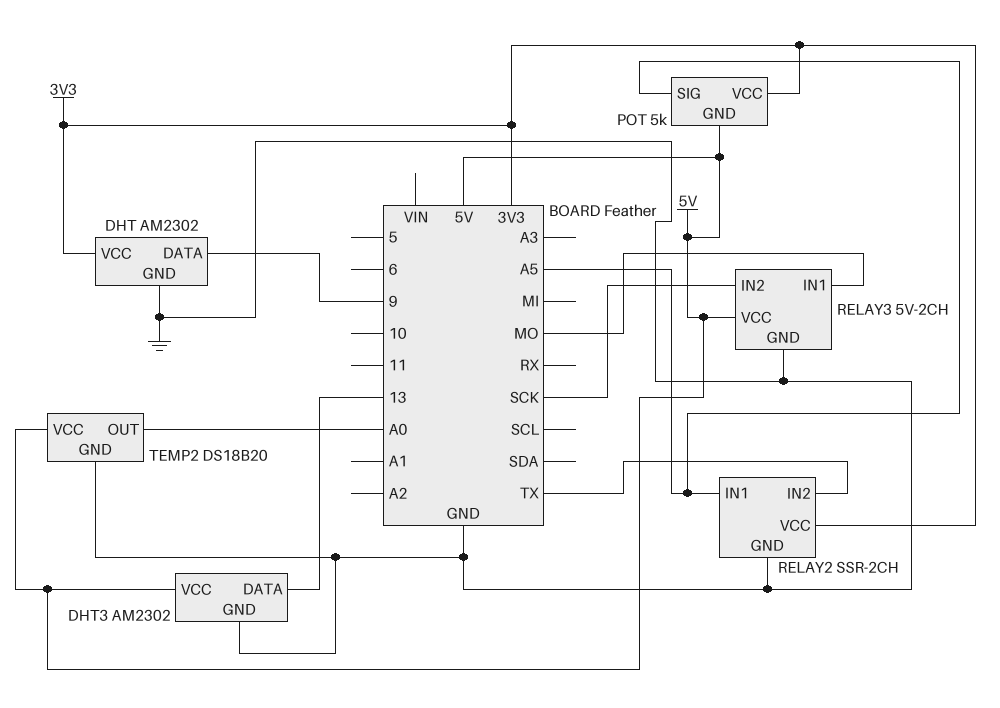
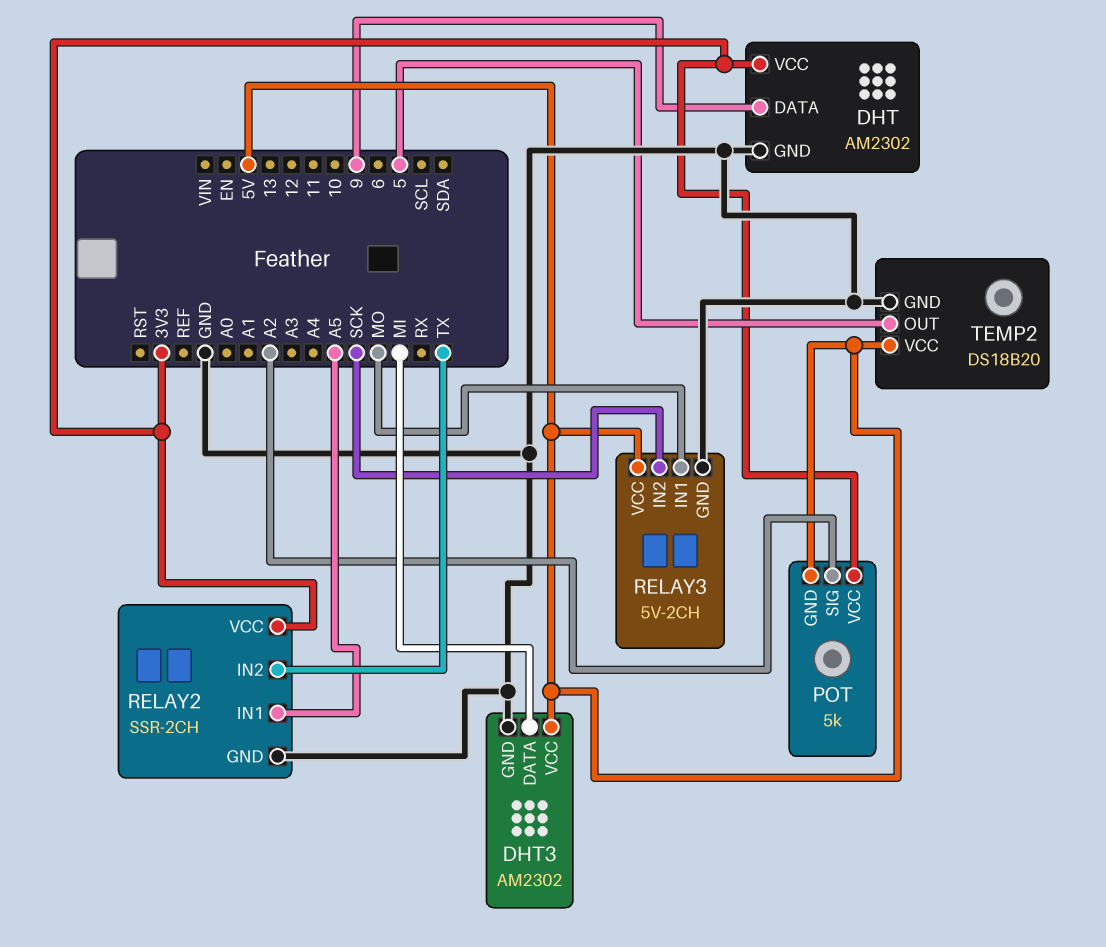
DHT3 pin DATA: 13 -> MI
POT pin SIG: A5 -> A2
TEMP2 pin OUT: A0 -> 5

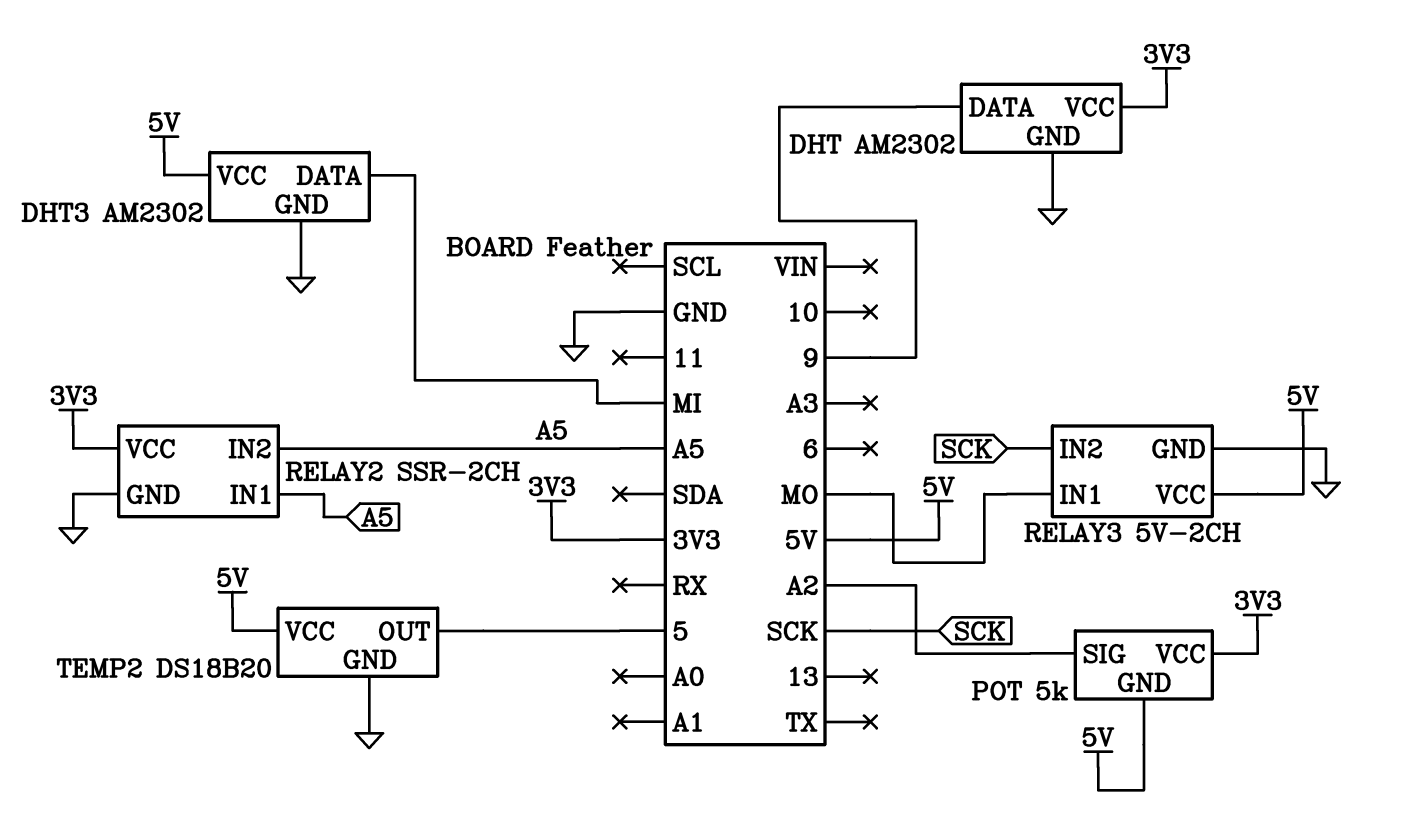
RELAY2 pin IN2: TX -> A5

